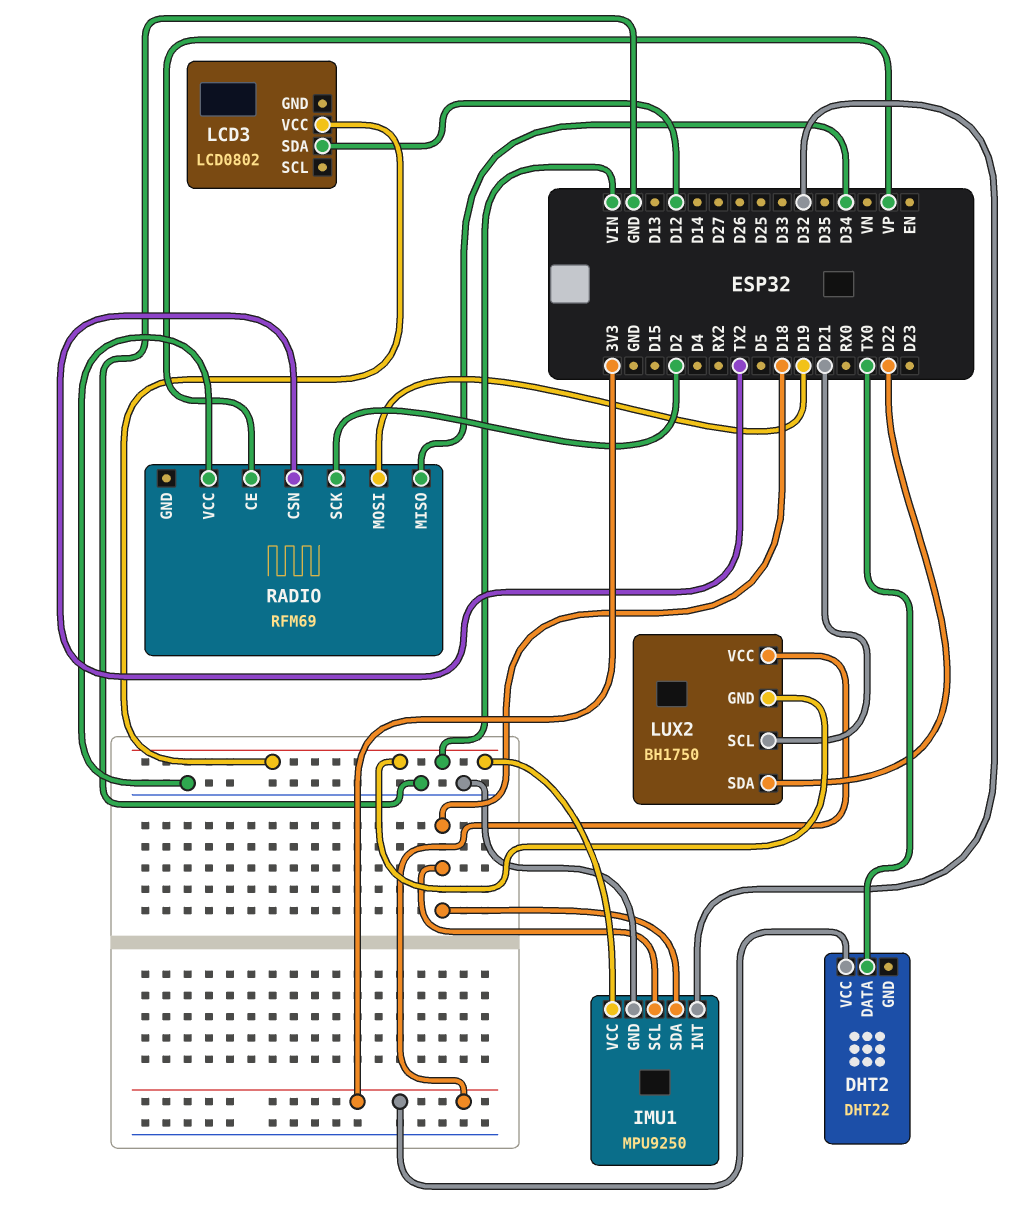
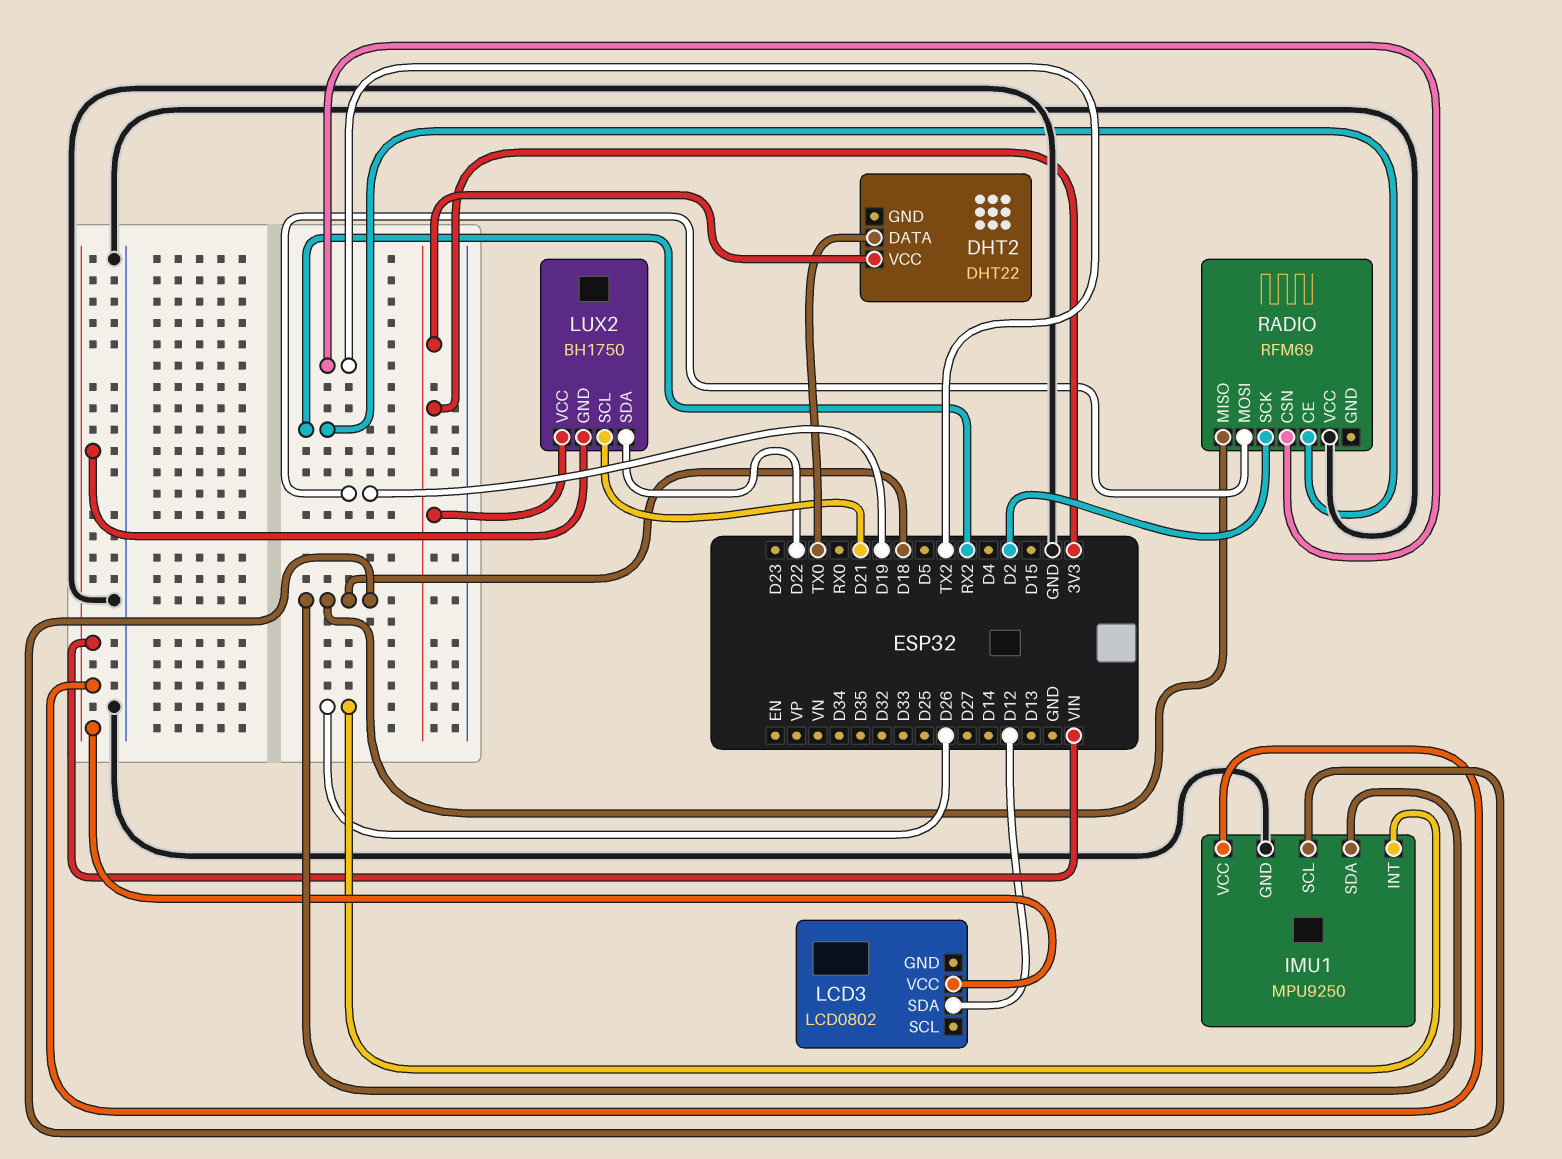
IMU1 pin INT: D32 -> D26
RADIO pin CE: VP -> RX2
RADIO pin MISO: D34 -> D18

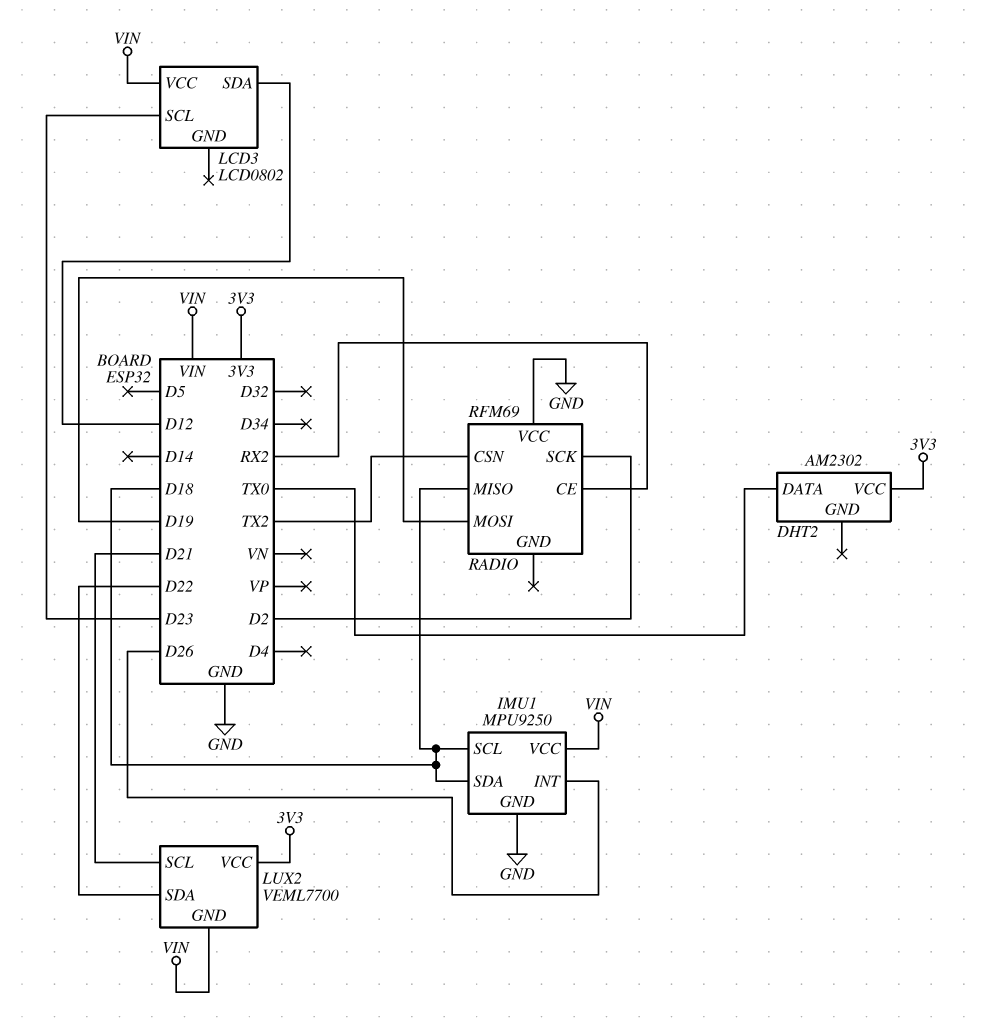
DHT2: DHT22 -> AM2302
LCD3 pin SCL: none -> D23
LUX2: BH1750 -> VEML7700

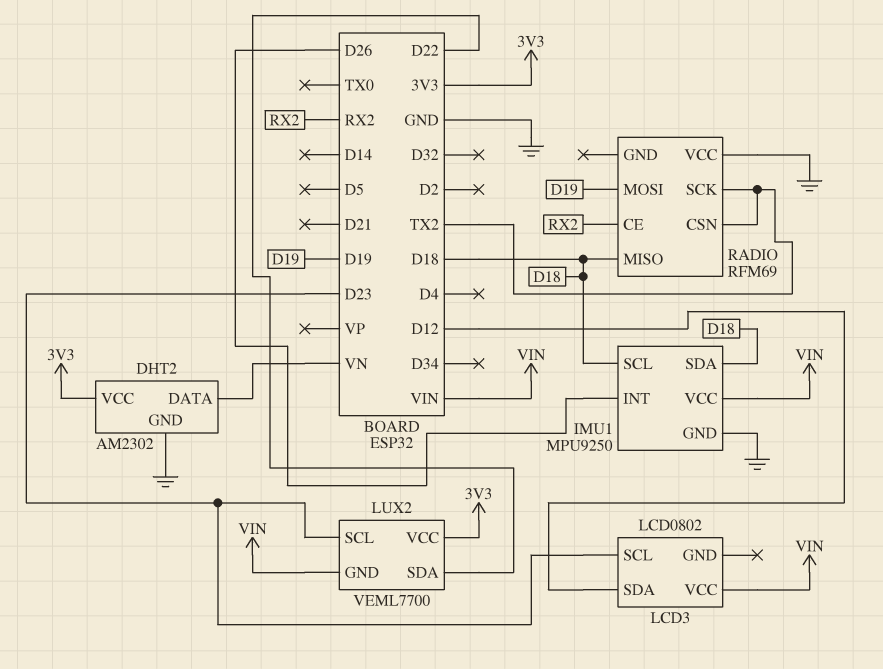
DHT2 pin DATA: TX0 -> VN
DHT2 pin GND: none -> GND
LUX2 pin SCL: D21 -> D23
RADIO pin SCK: D2 -> TX2

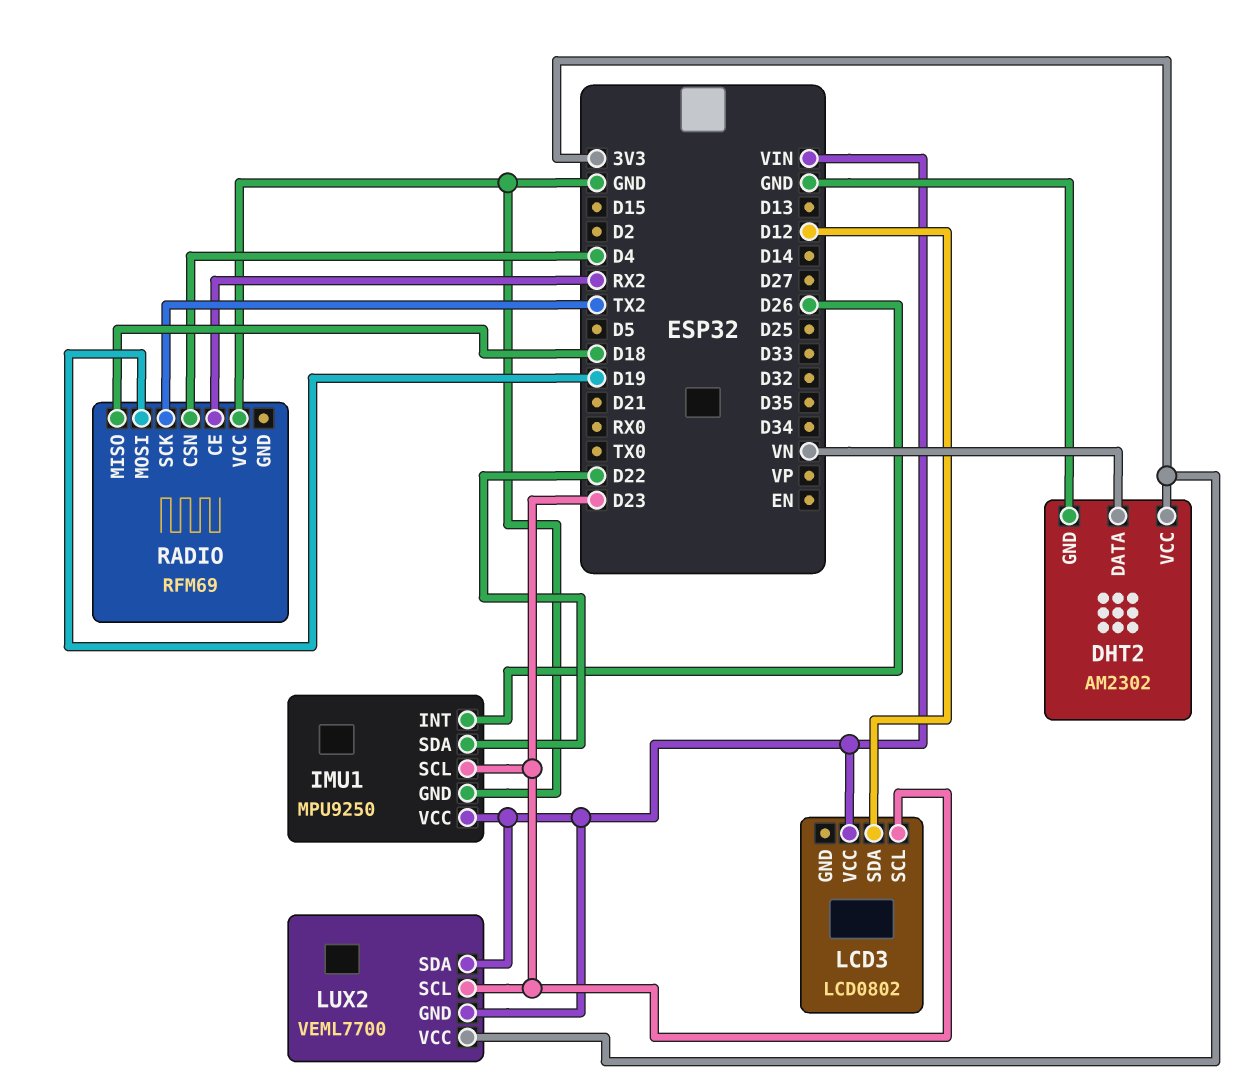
IMU1 pin SCL: D18 -> D23
IMU1 pin SDA: D18 -> D22
LUX2 pin SDA: D22 -> VIN
RADIO pin CSN: TX2 -> D4

